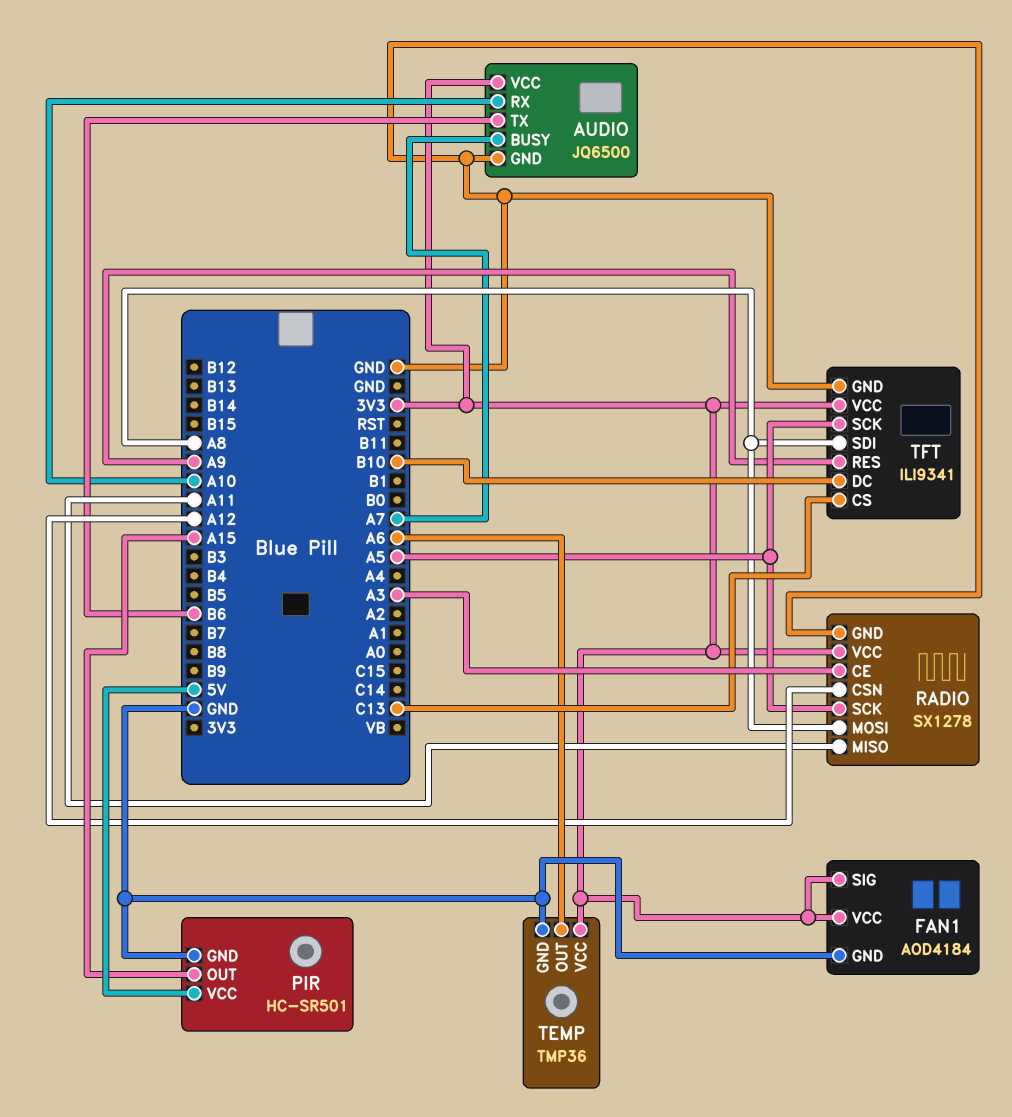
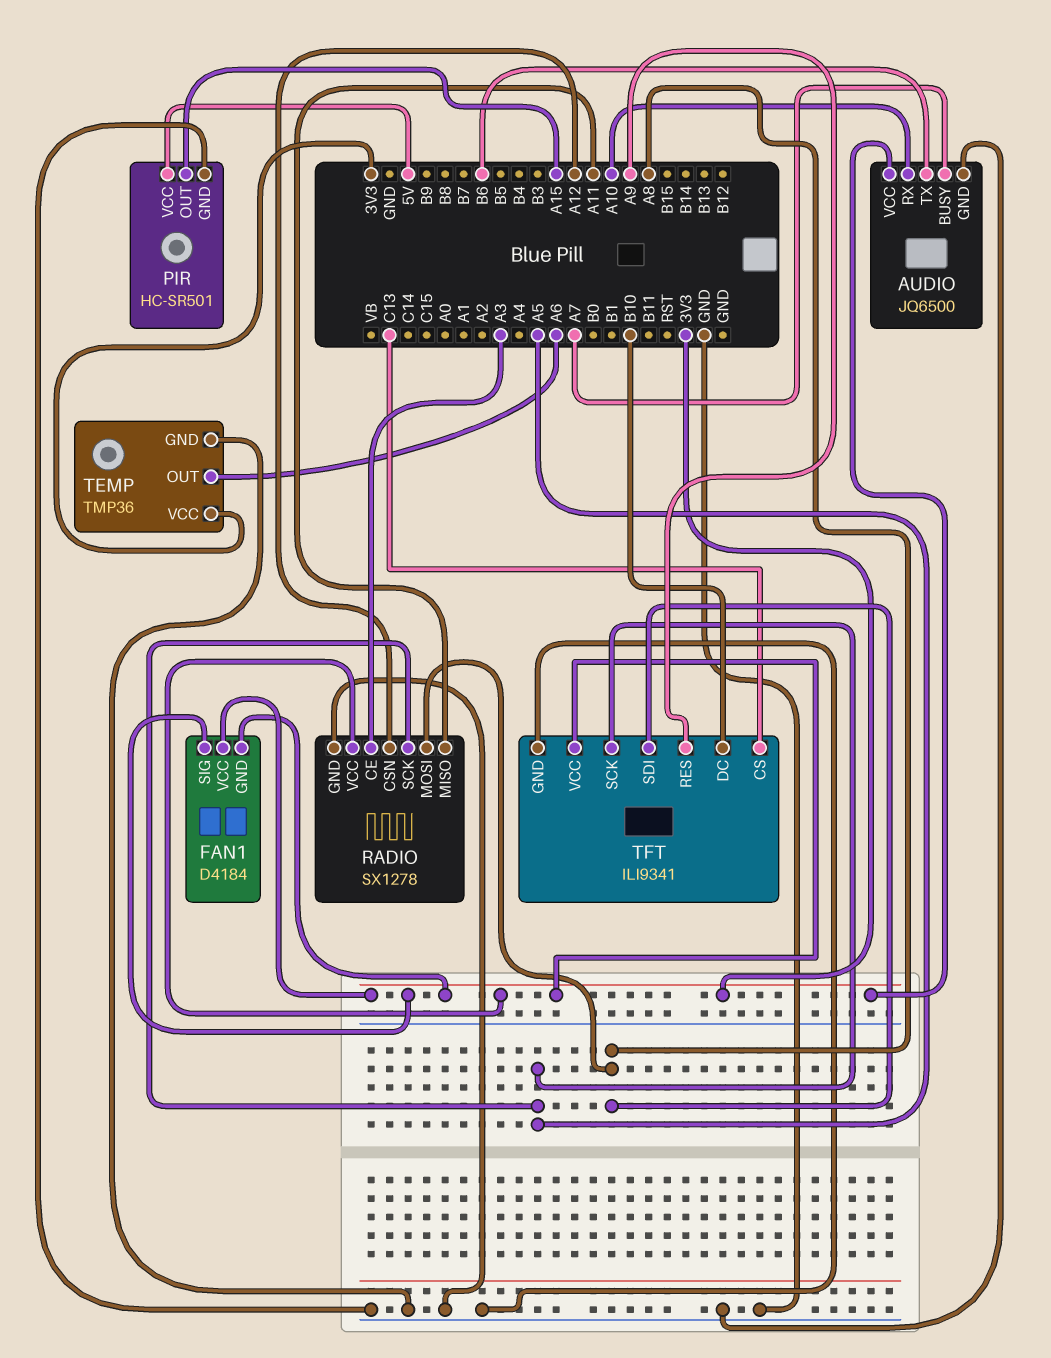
FAN1: AOD4184 -> D4184
FAN1 pin GND: GND -> 3V3

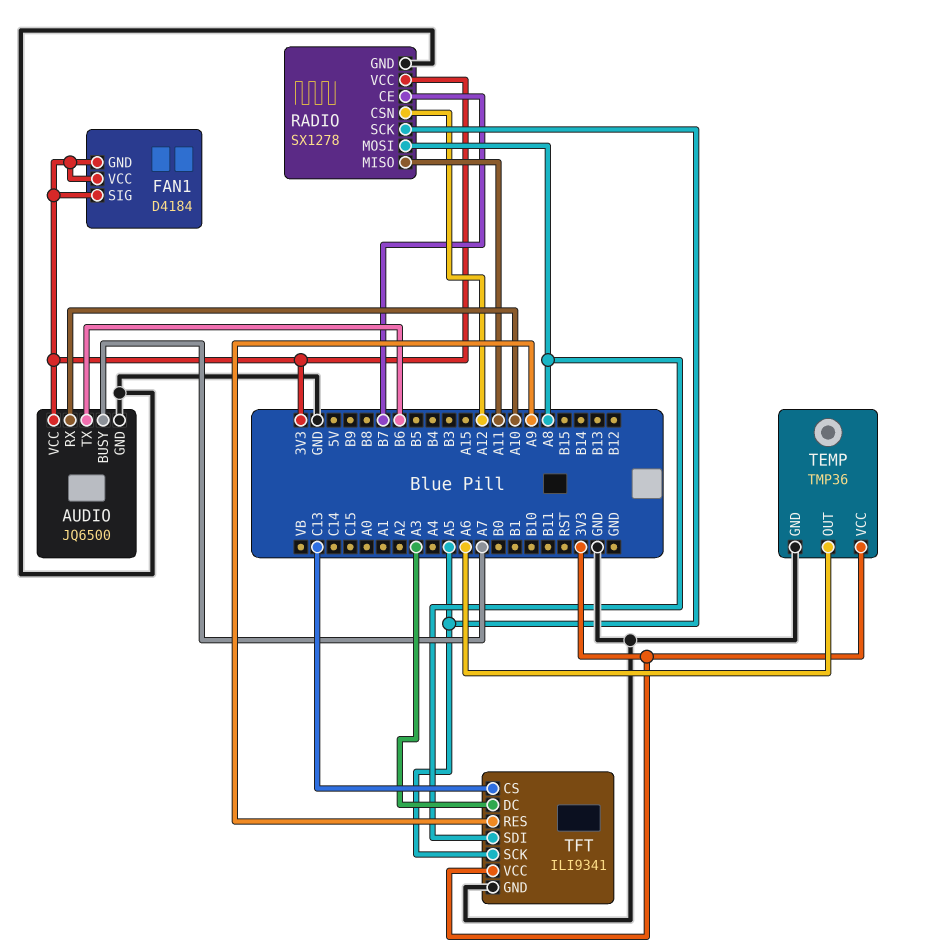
PIR: HC-SR501 -> none
PIR pin GND: GND -> none
PIR pin OUT: A15 -> none
PIR pin VCC: 5V -> none
RADIO pin CE: A3 -> B7
TFT pin DC: B10 -> A3

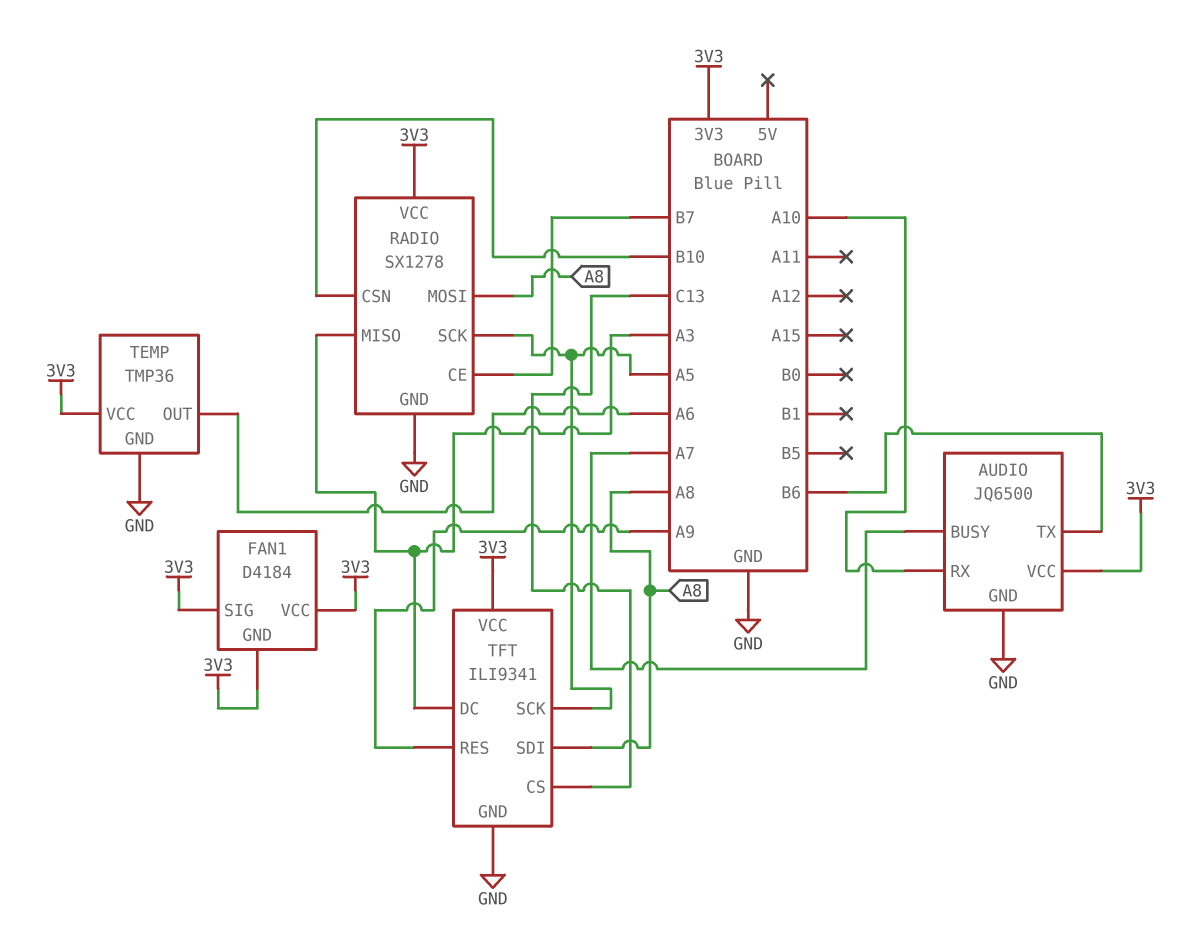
RADIO pin CSN: A12 -> B10
RADIO pin MISO: A11 -> A3

